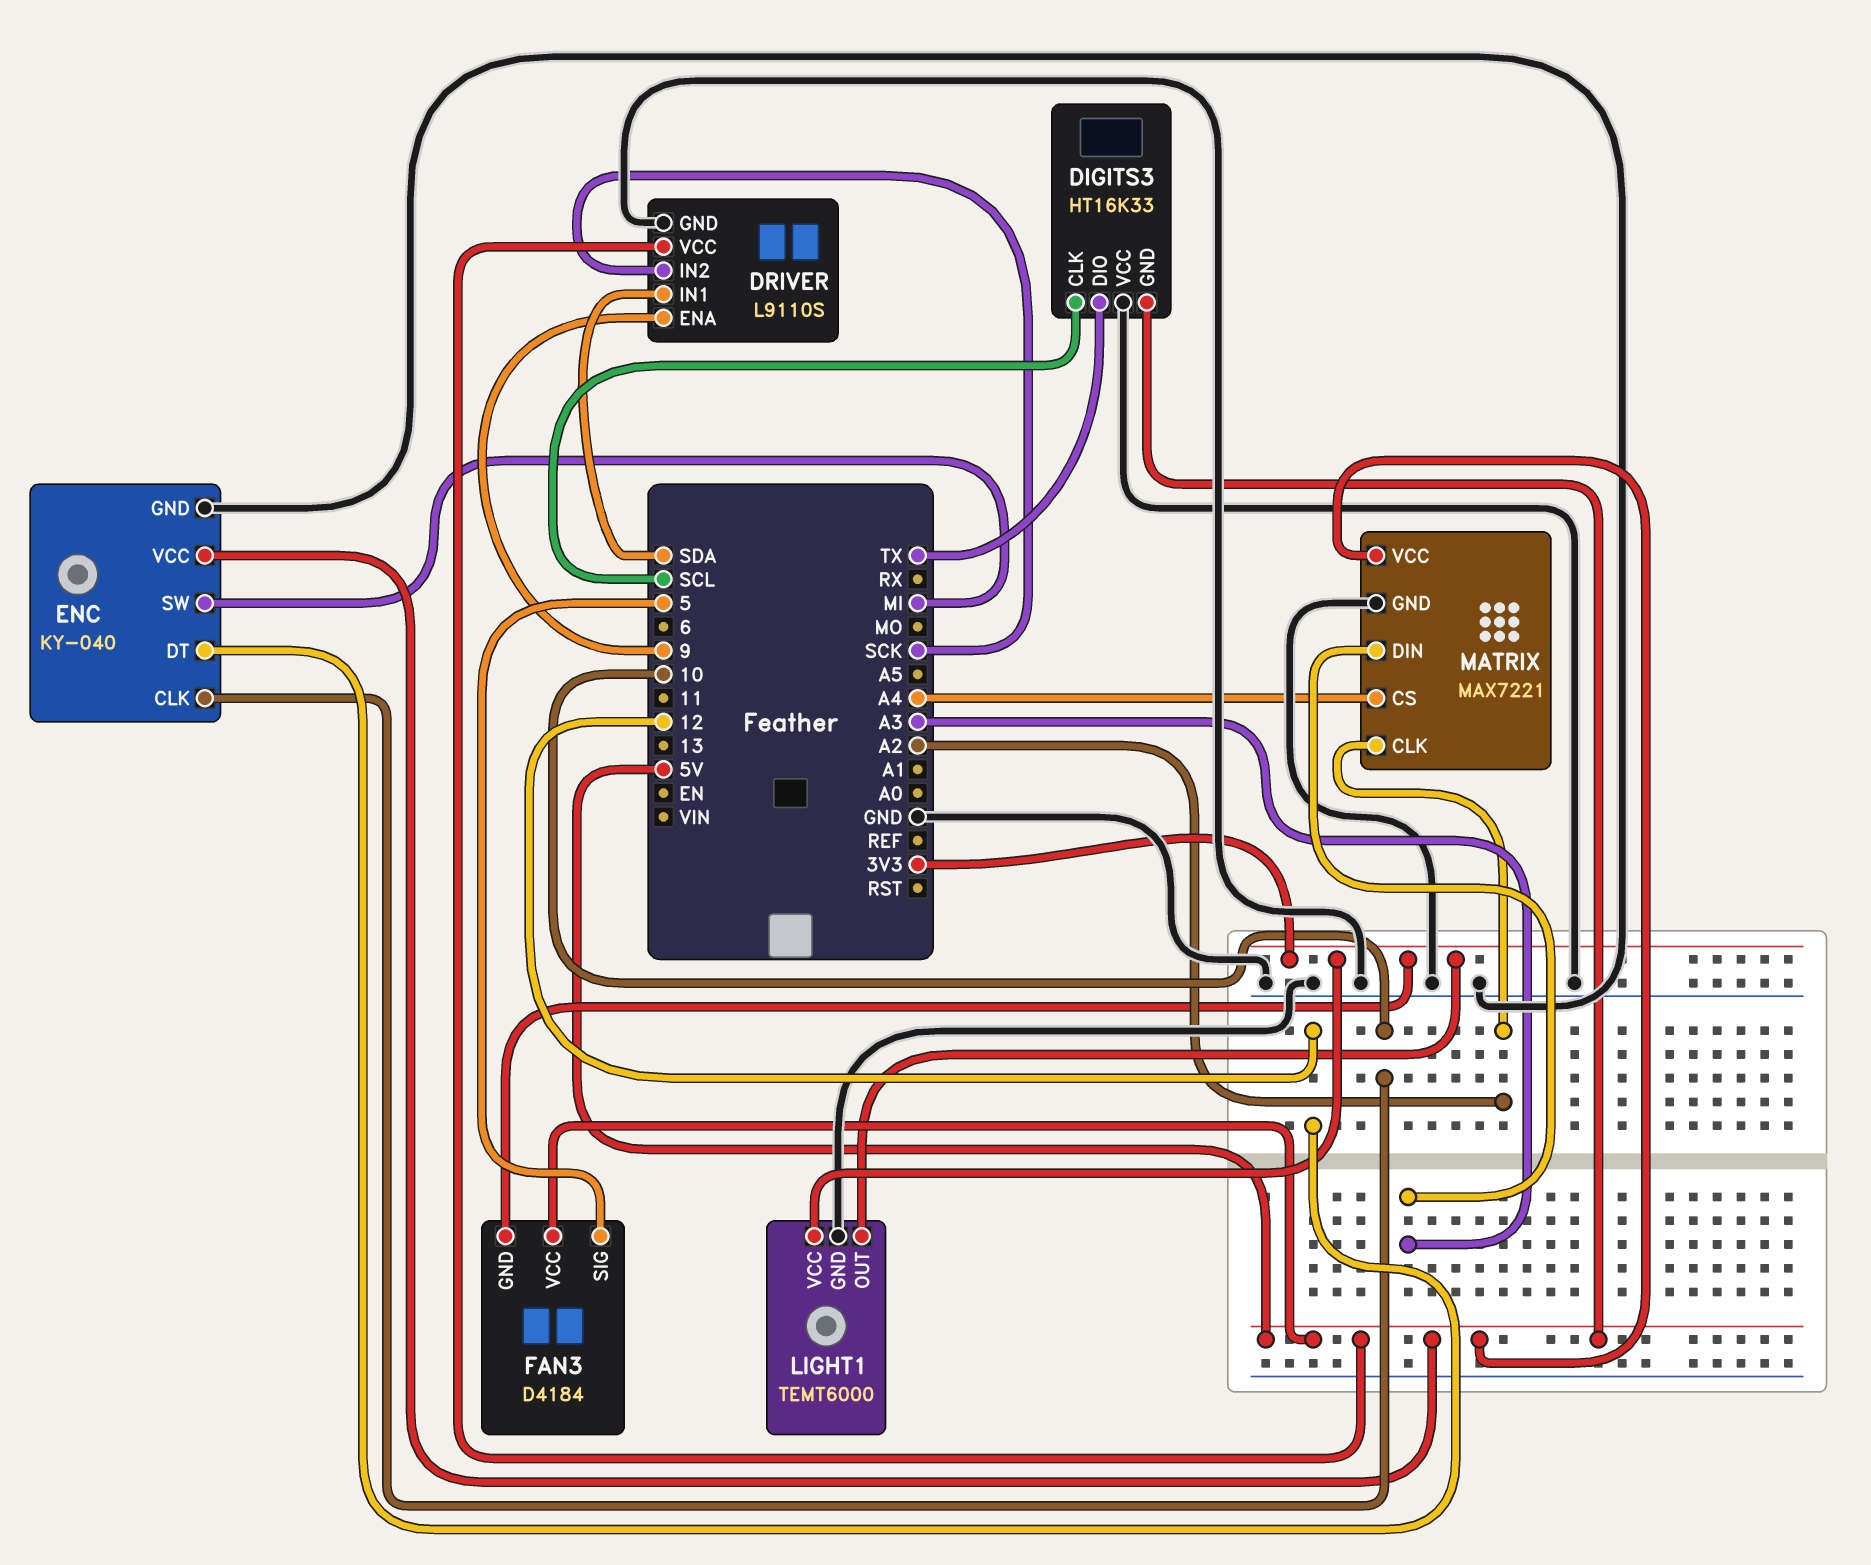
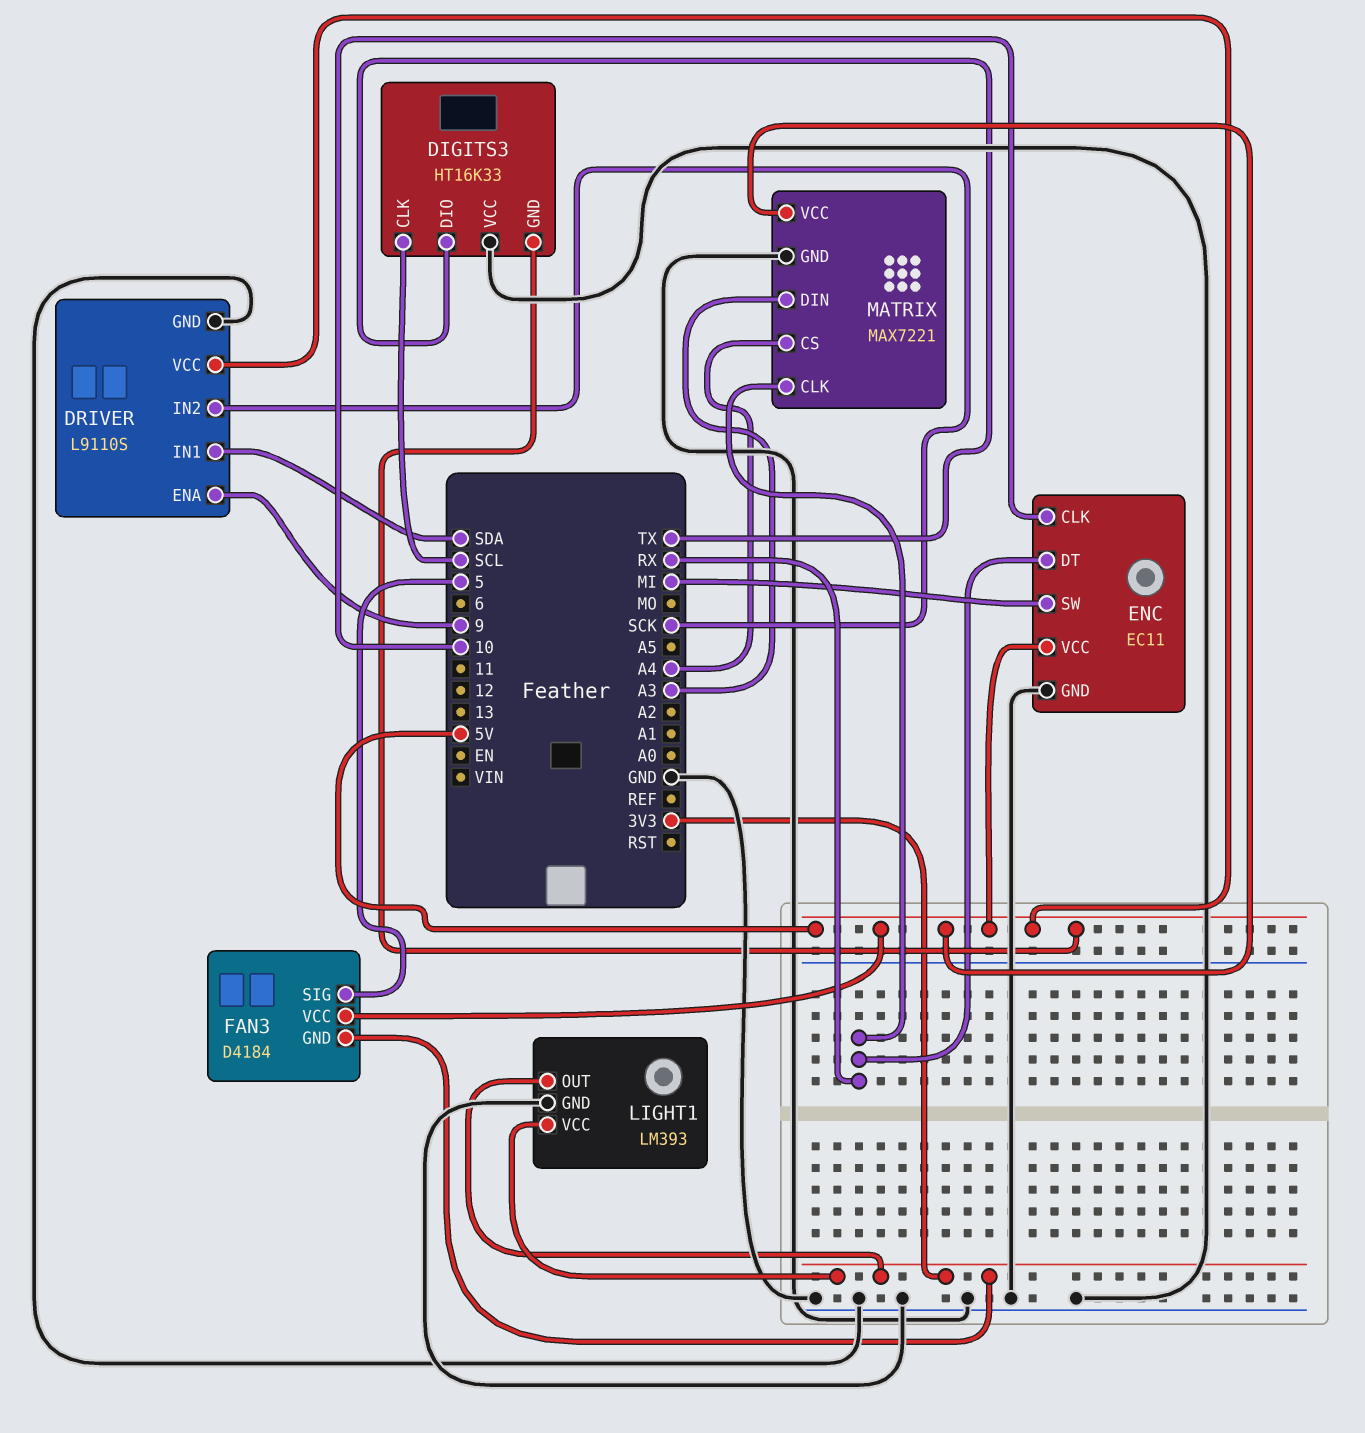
ENC: KY-040 -> EC11
ENC pin DT: 12 -> RX
LIGHT1: TEMT6000 -> LM393
MATRIX pin CLK: A2 -> RX

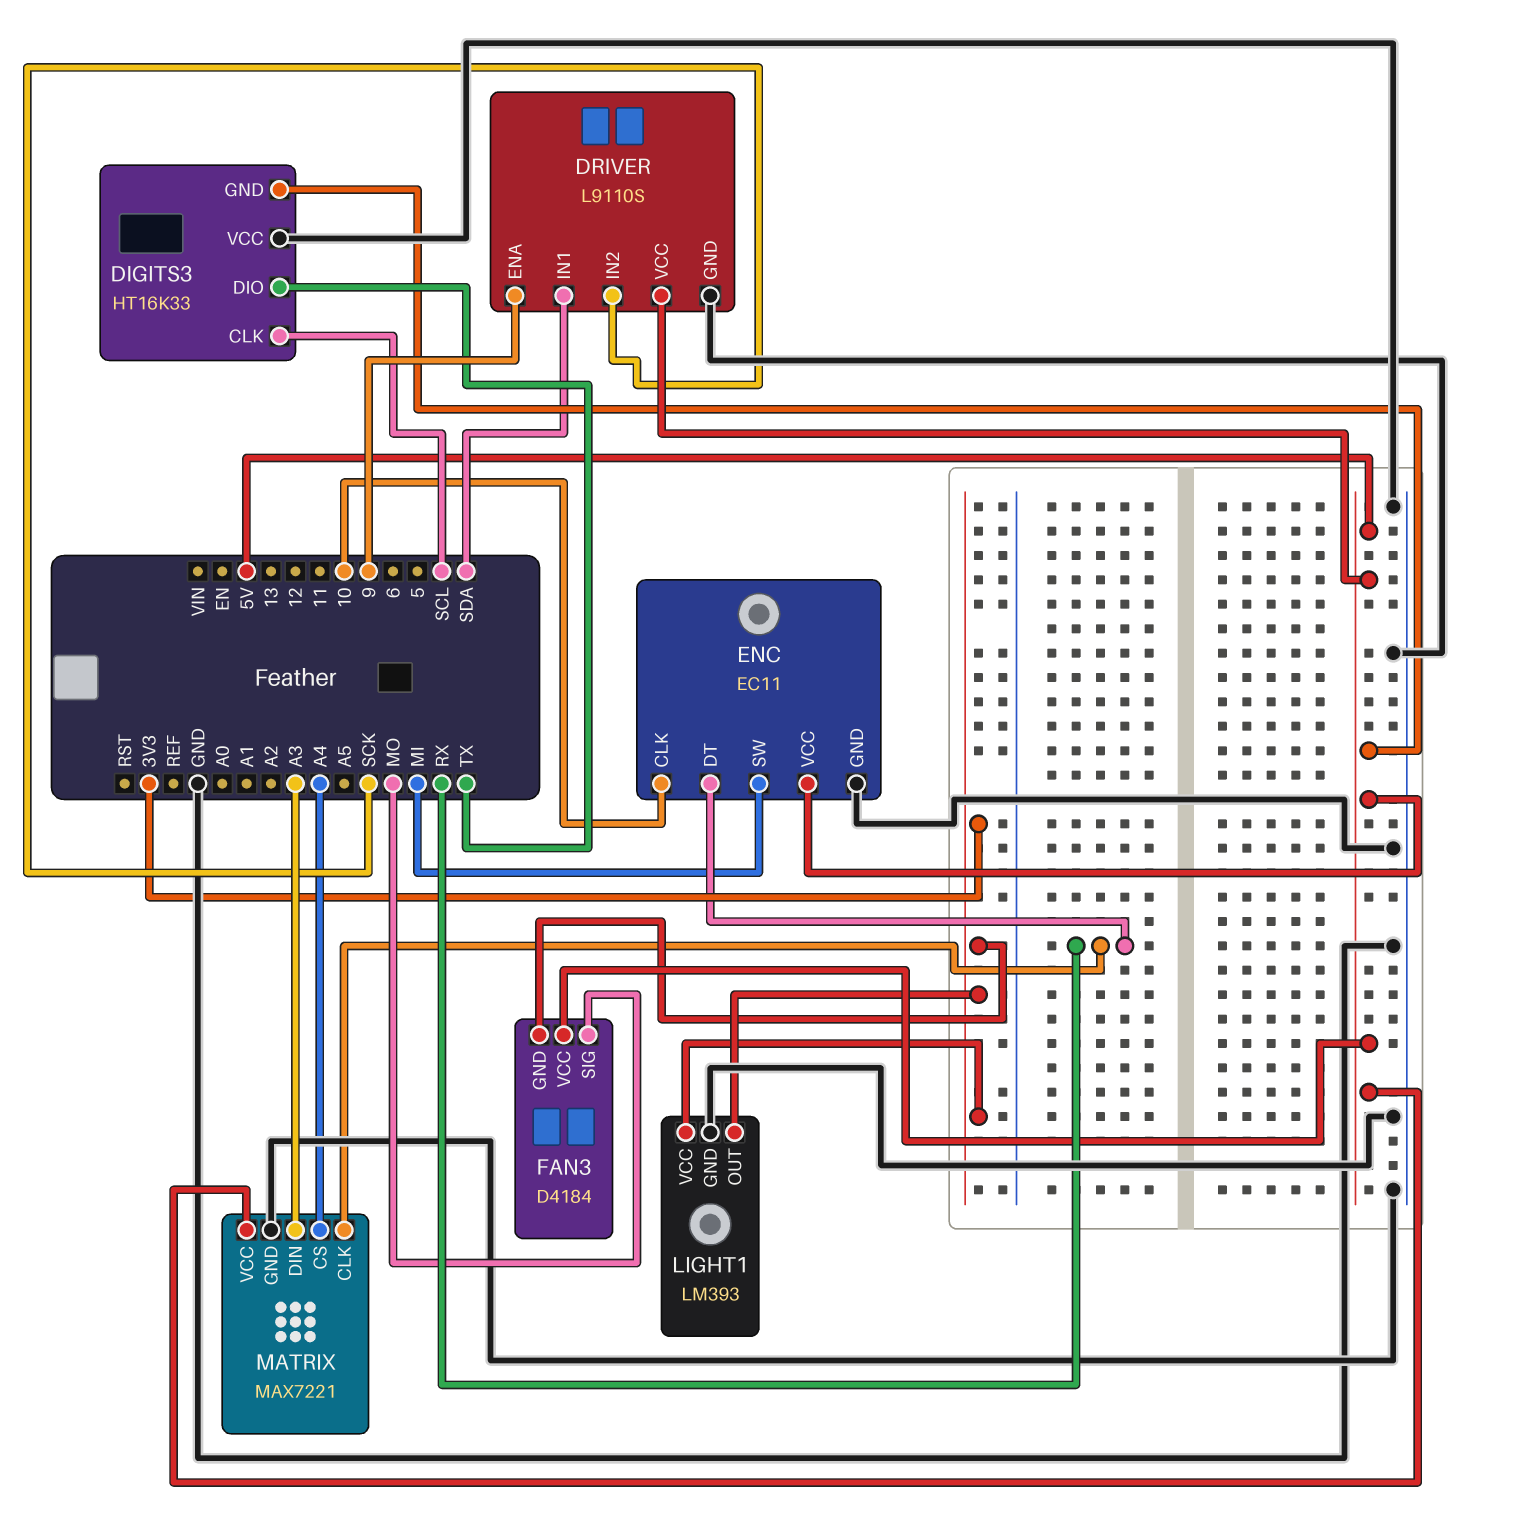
FAN3 pin SIG: 5 -> MO

